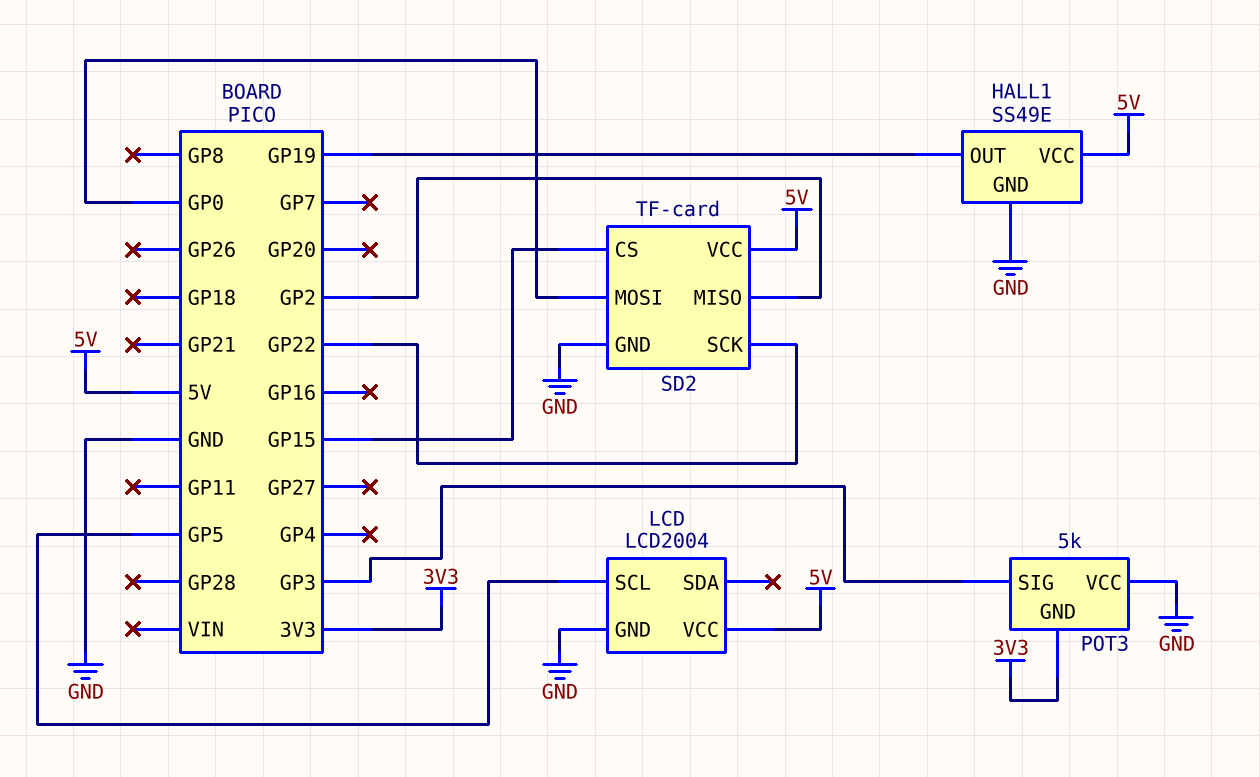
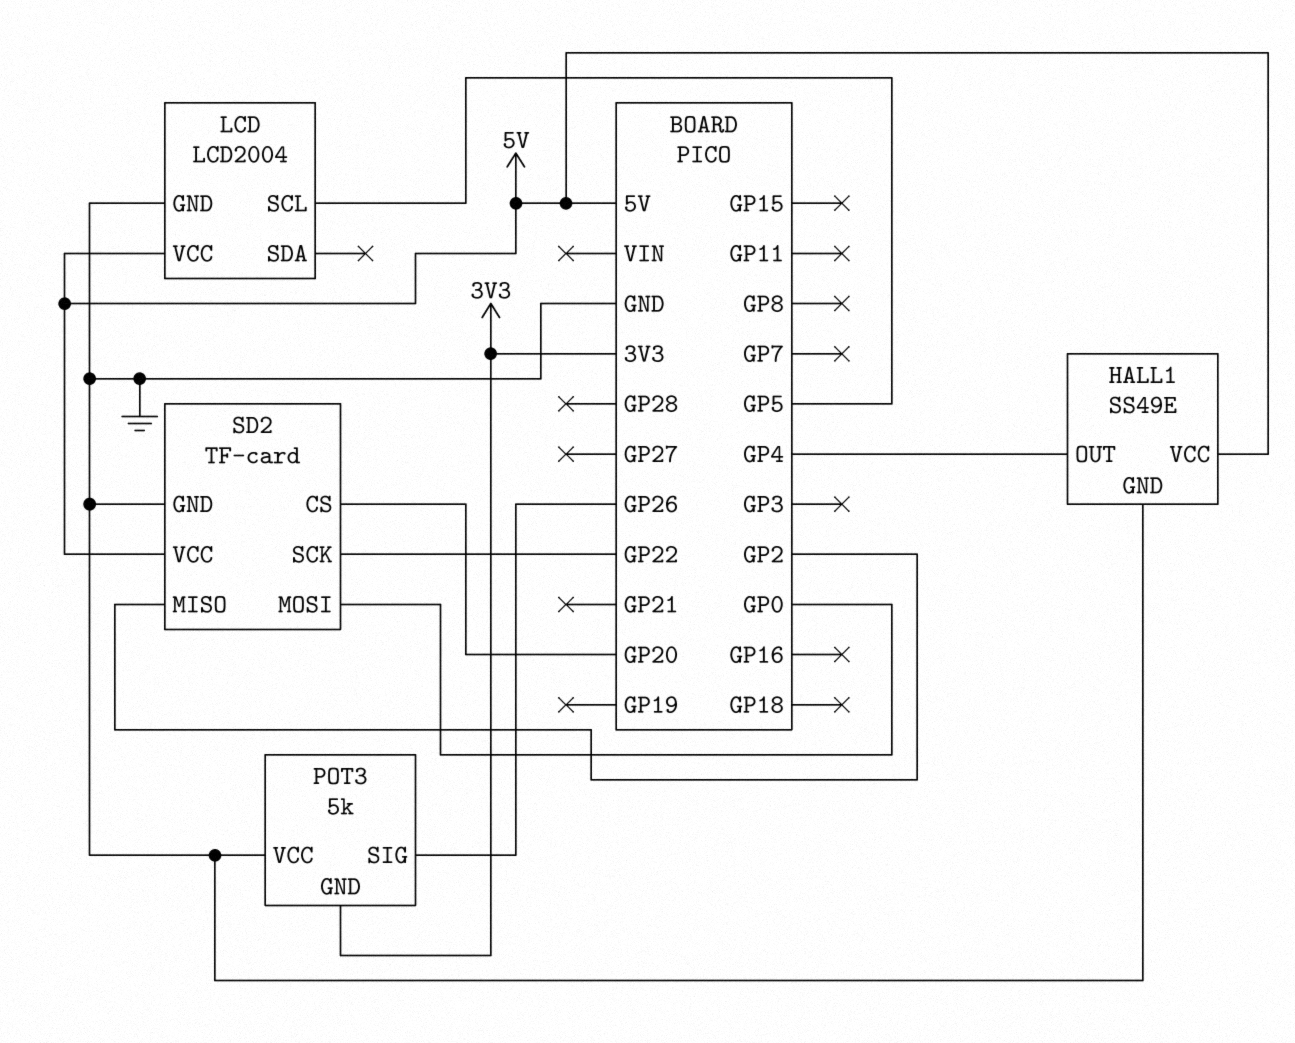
HALL1 pin OUT: GP19 -> GP4
POT3 pin SIG: GP3 -> GP26
SD2 pin CS: GP15 -> GP20

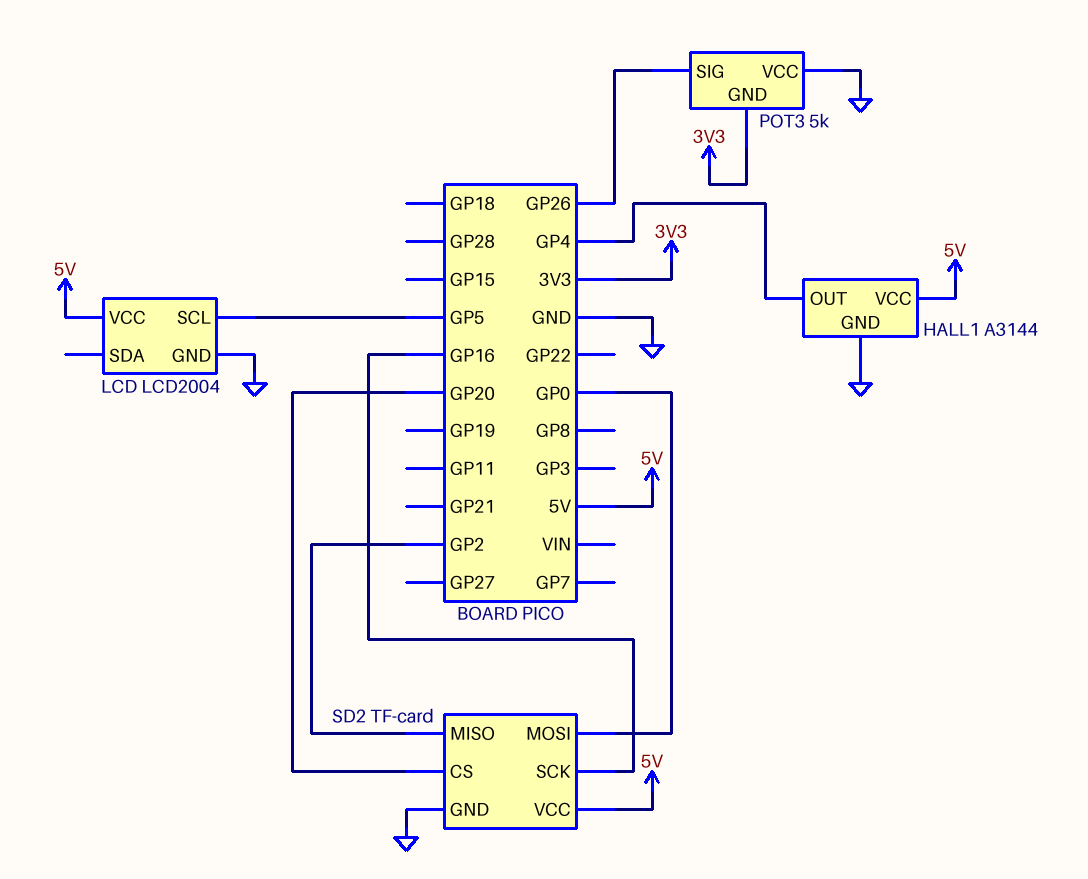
HALL1: SS49E -> A3144
SD2 pin SCK: GP22 -> GP16

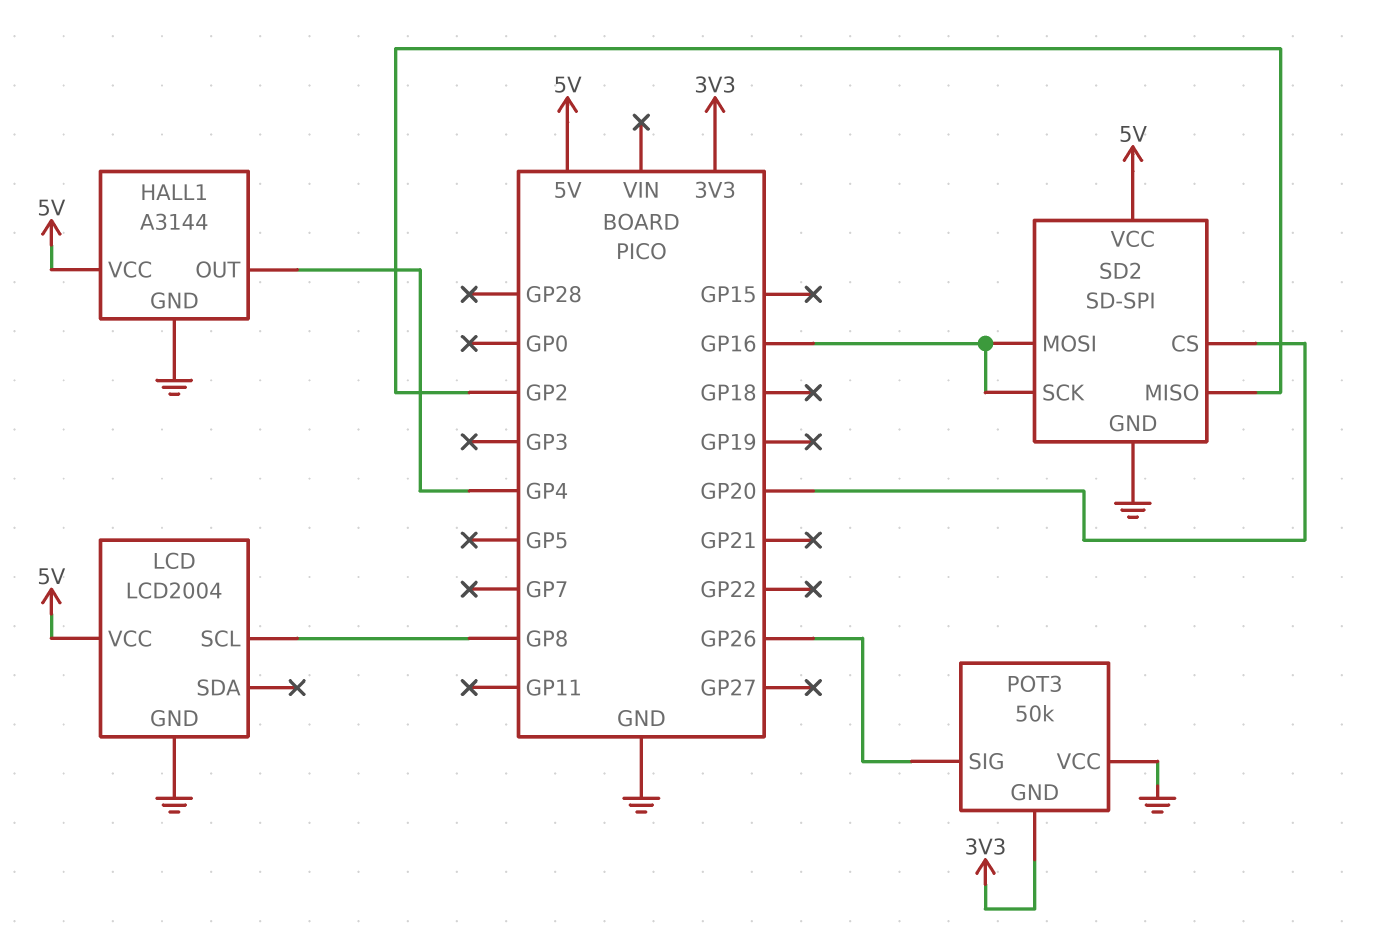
LCD pin SCL: GP5 -> GP8
POT3: 5k -> 50k
SD2: TF-card -> SD-SPI
SD2 pin MOSI: GP0 -> GP16

